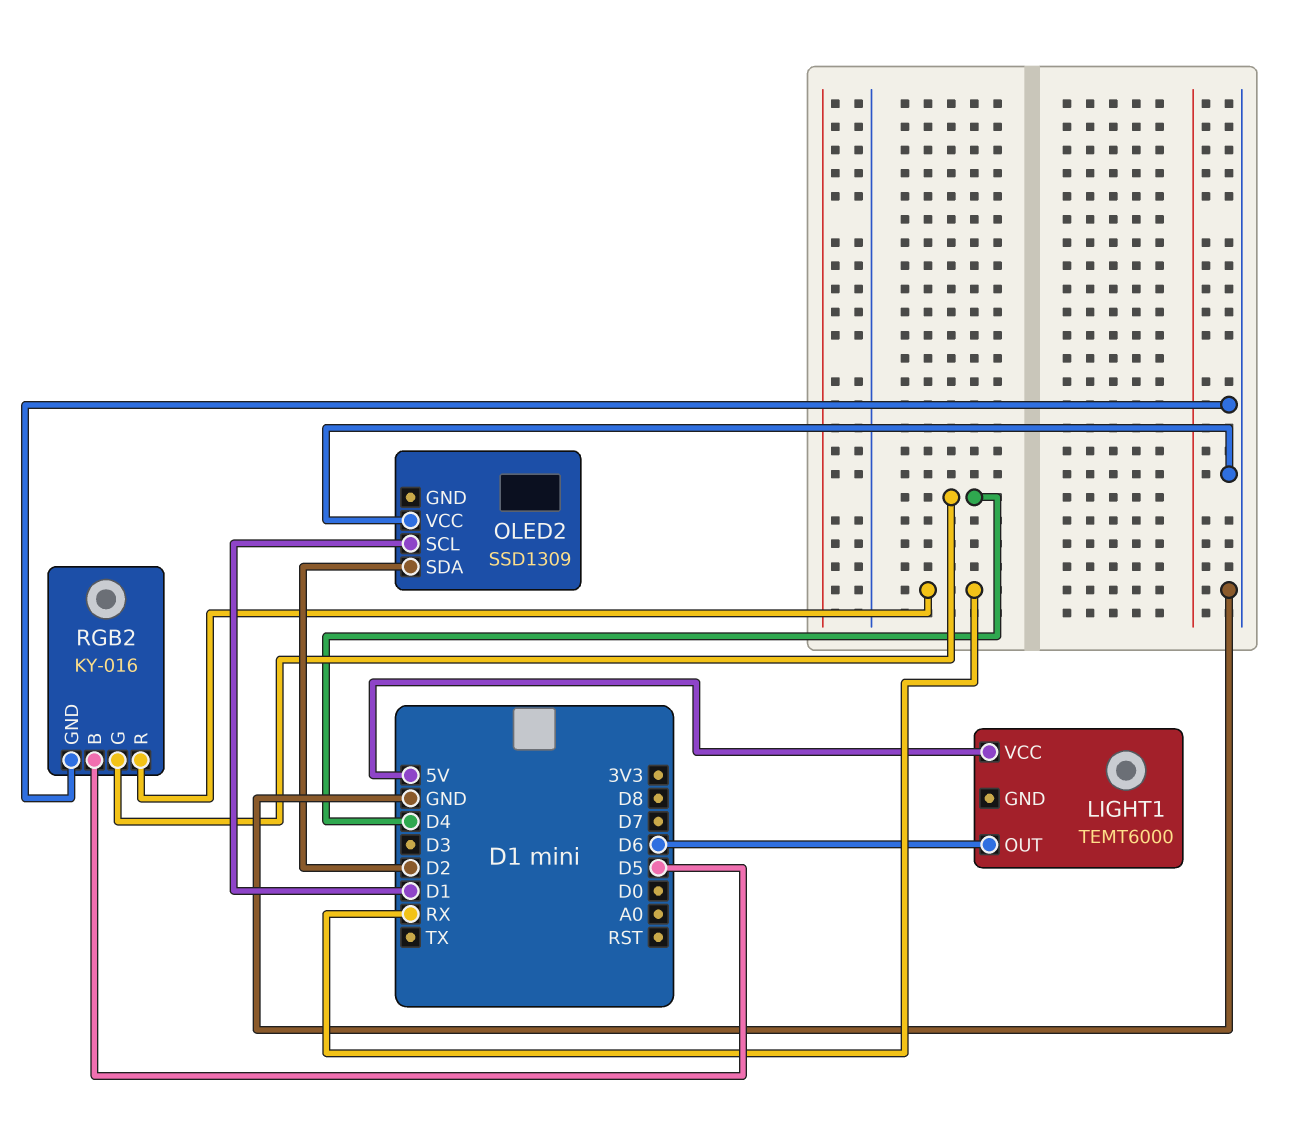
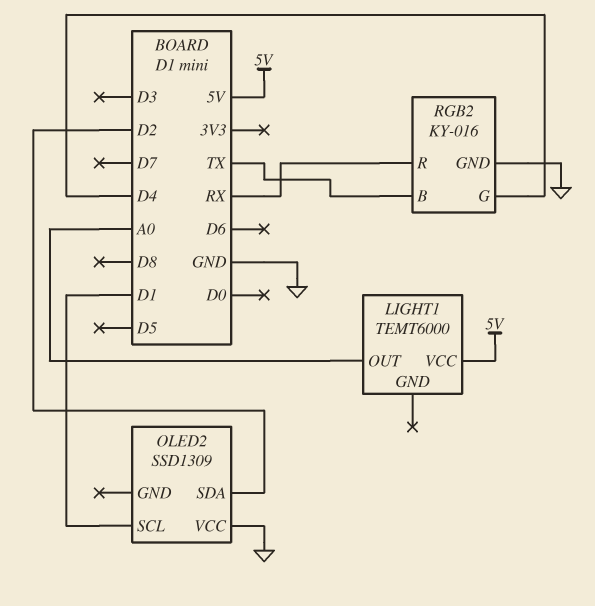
LIGHT1 pin OUT: D6 -> A0
RGB2 pin B: D5 -> TX

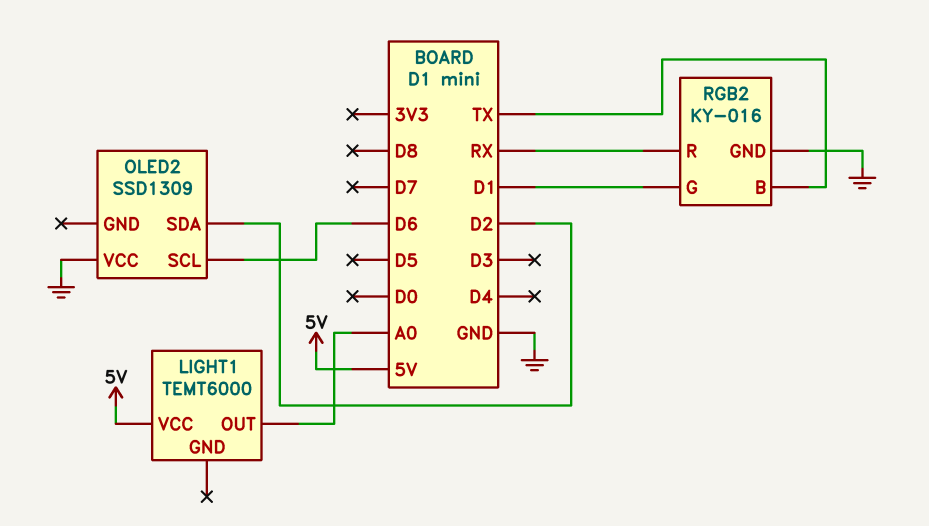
OLED2 pin SCL: D1 -> D6
RGB2 pin G: D4 -> D1

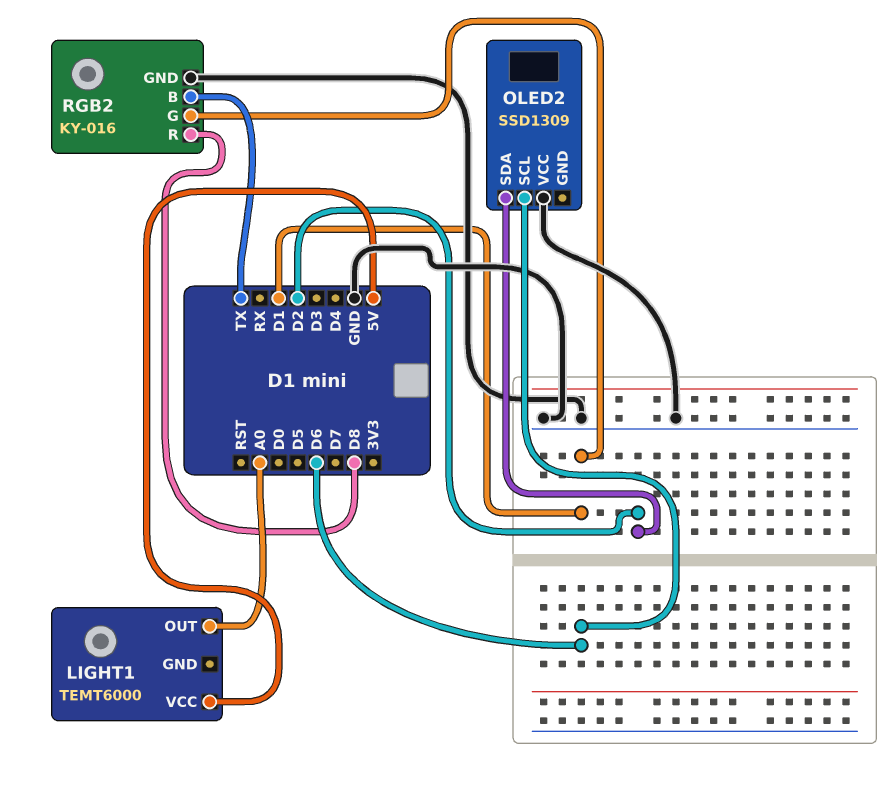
RGB2 pin R: RX -> D8

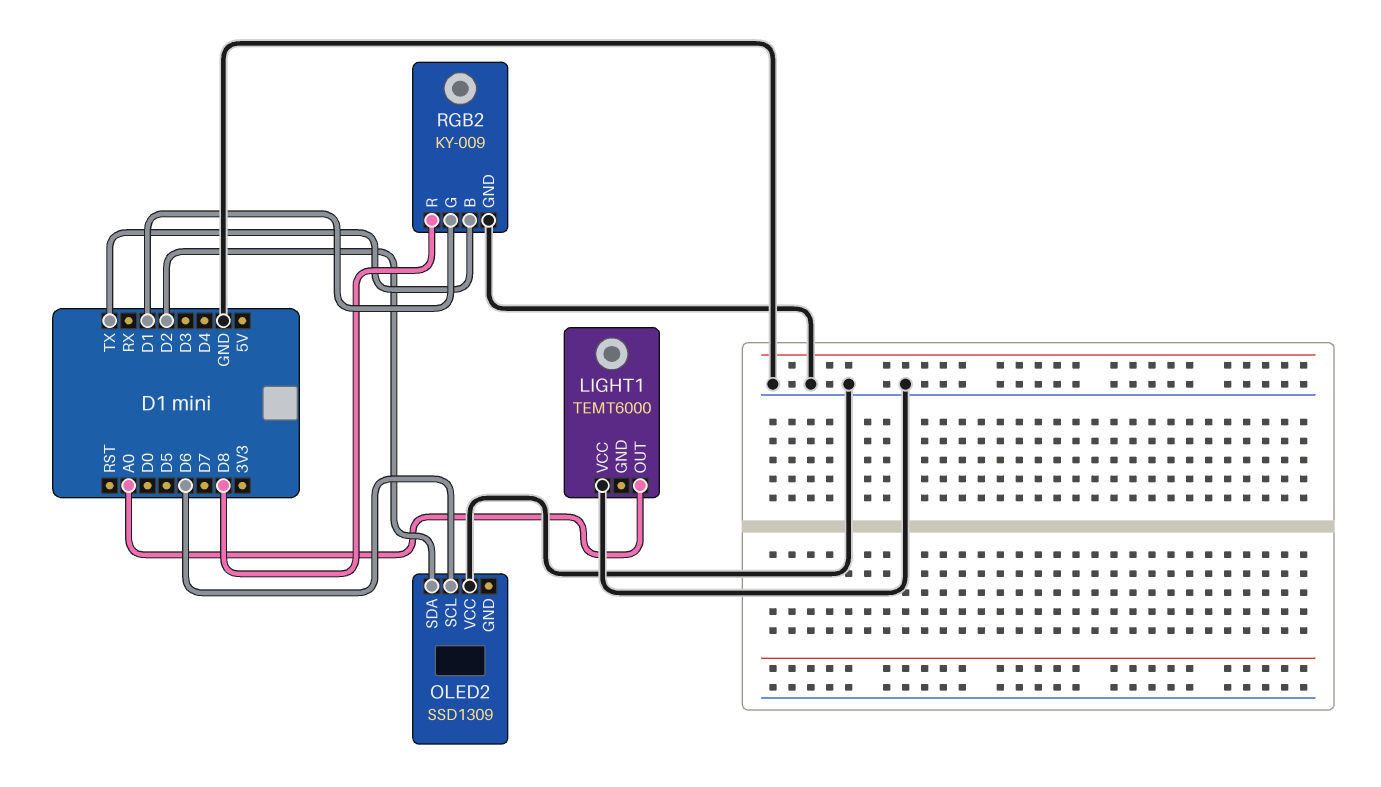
LIGHT1 pin VCC: 5V -> GND
RGB2: KY-016 -> KY-009

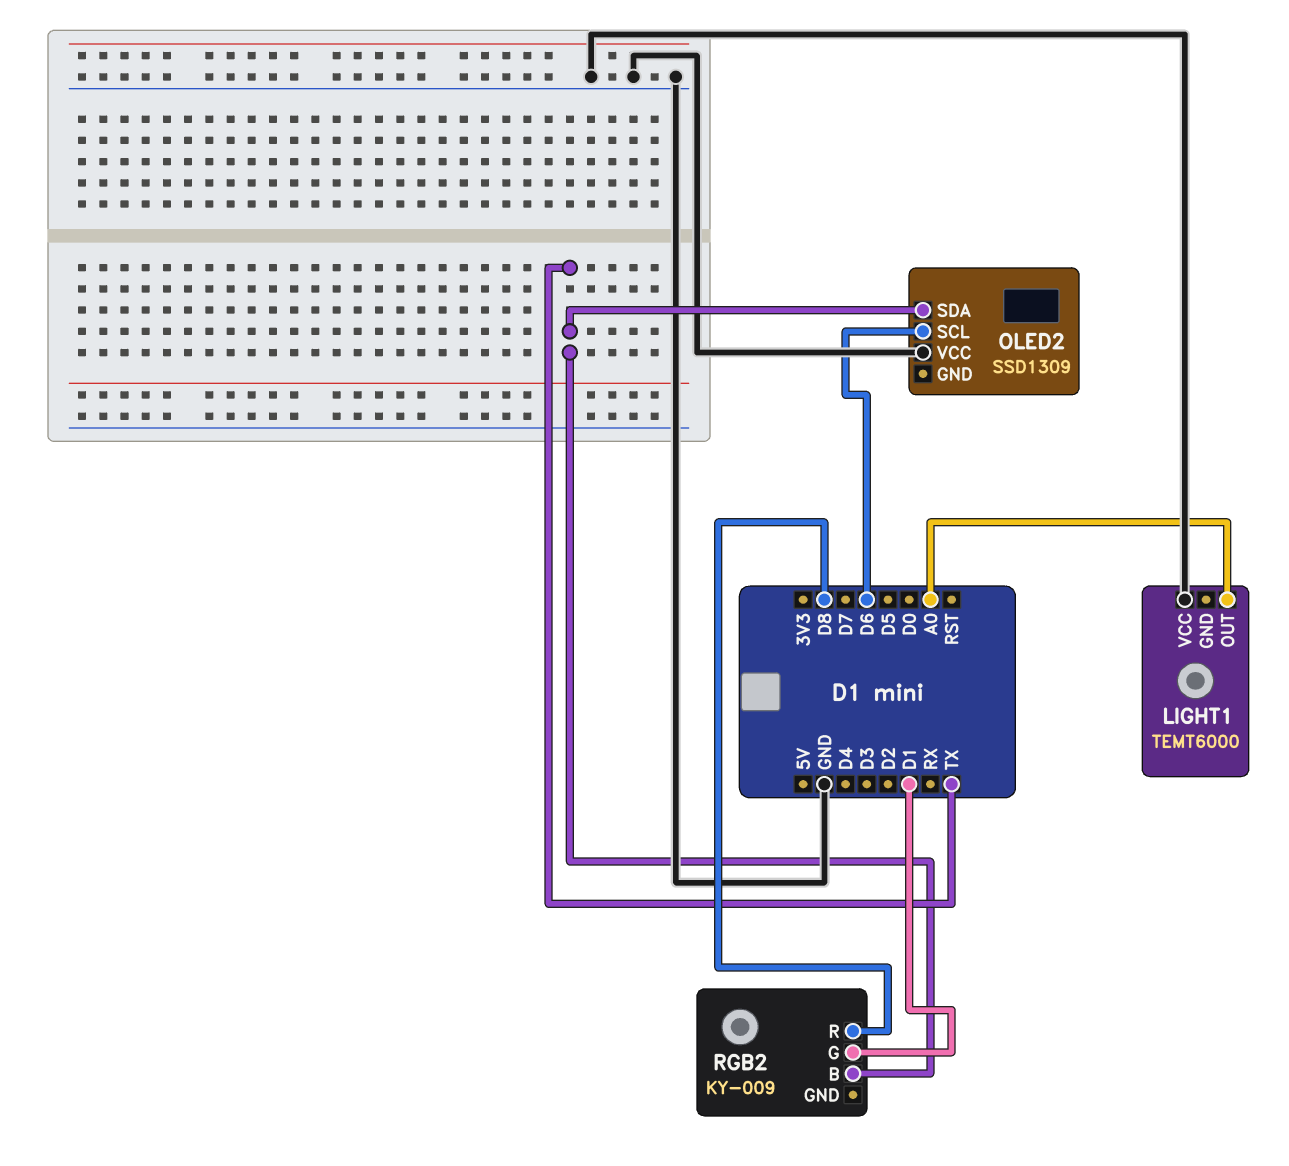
OLED2 pin SDA: D2 -> TX
RGB2 pin GND: GND -> none

